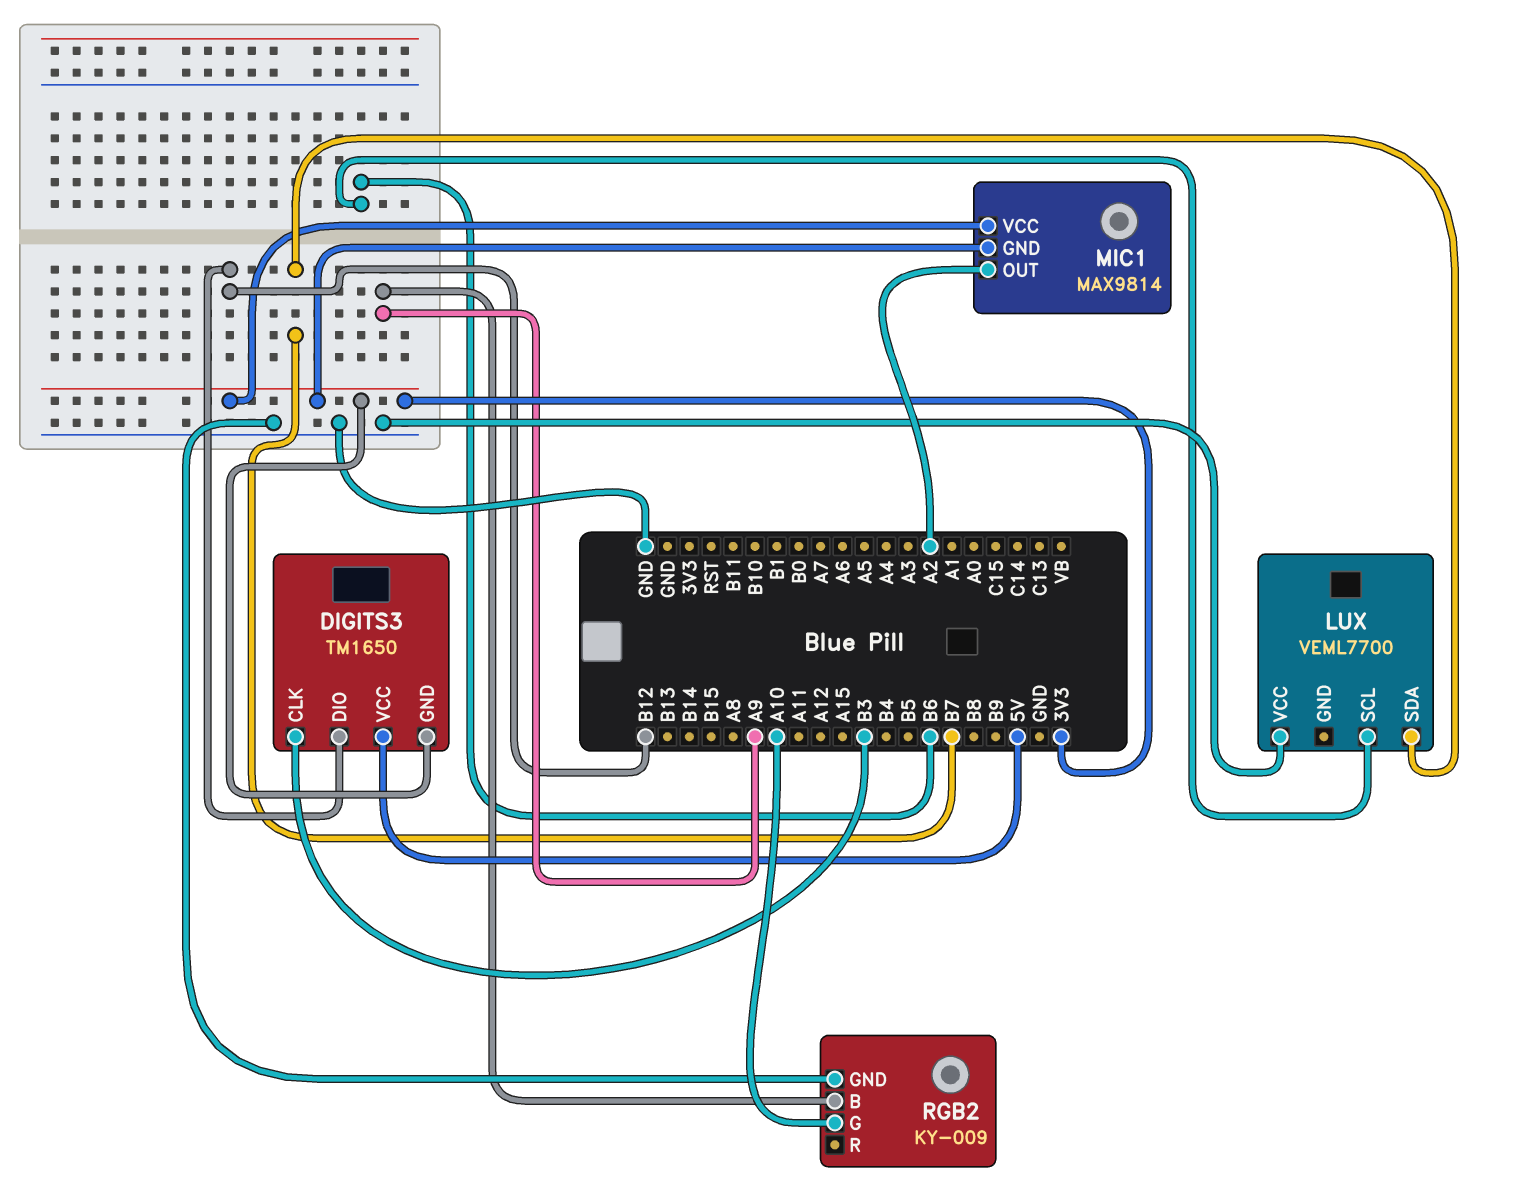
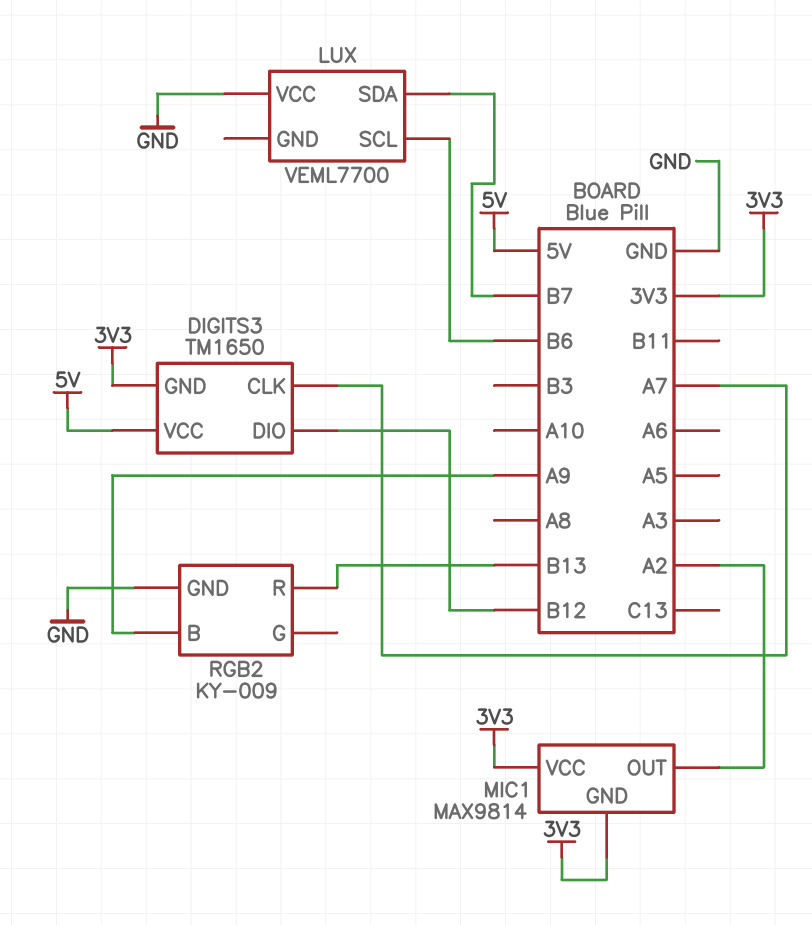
DIGITS3 pin CLK: B3 -> A7
RGB2 pin G: A10 -> none
RGB2 pin R: none -> B13

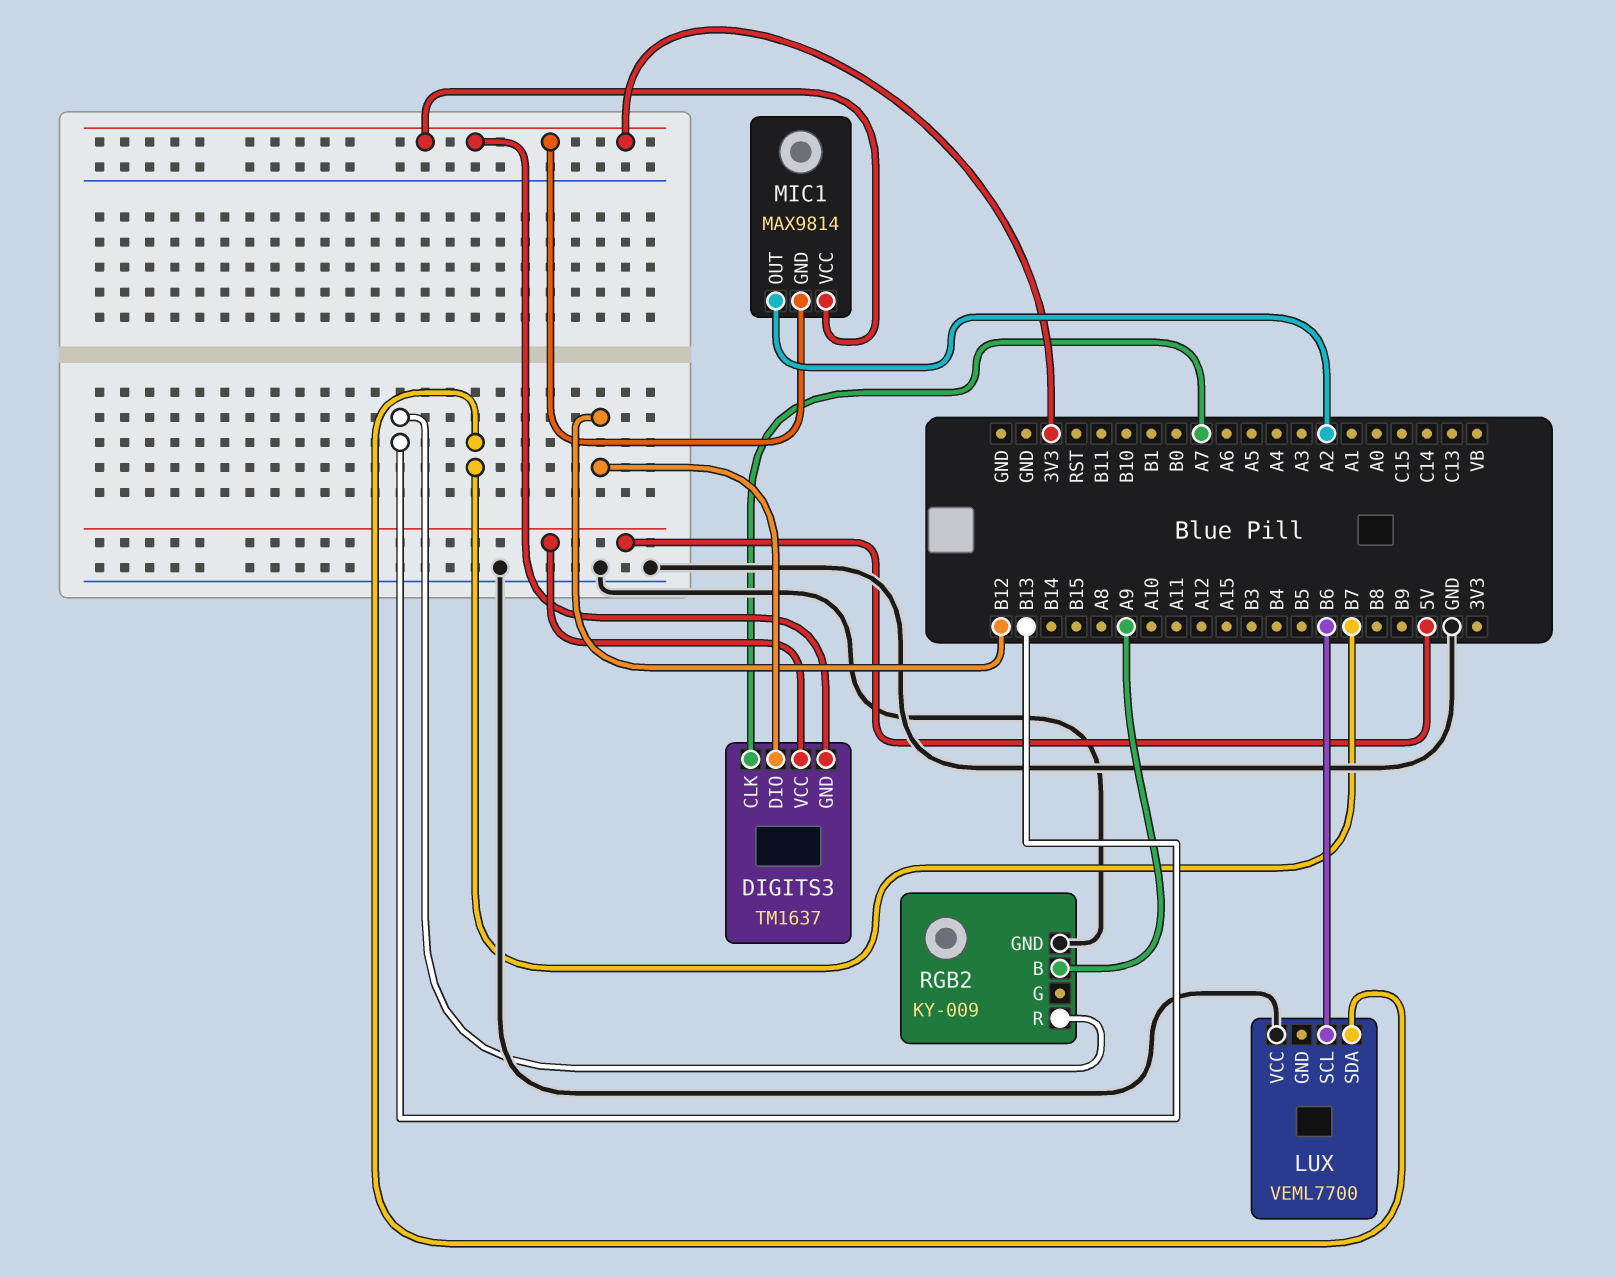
DIGITS3: TM1650 -> TM1637

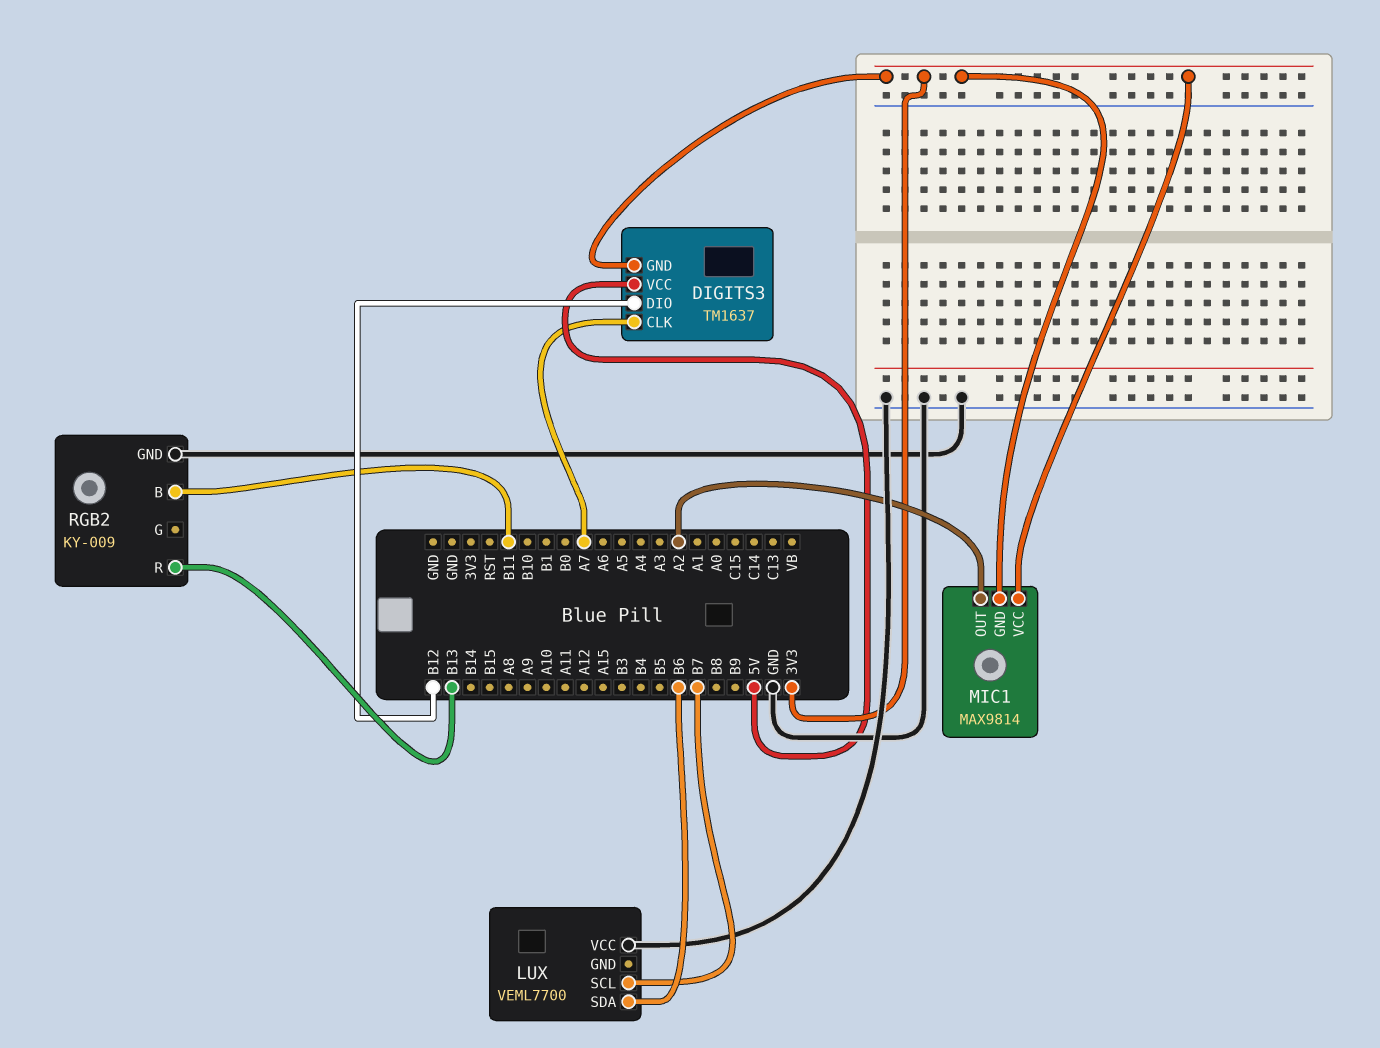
LUX pin SCL: B6 -> B7
LUX pin SDA: B7 -> B6
RGB2 pin B: A9 -> B11

